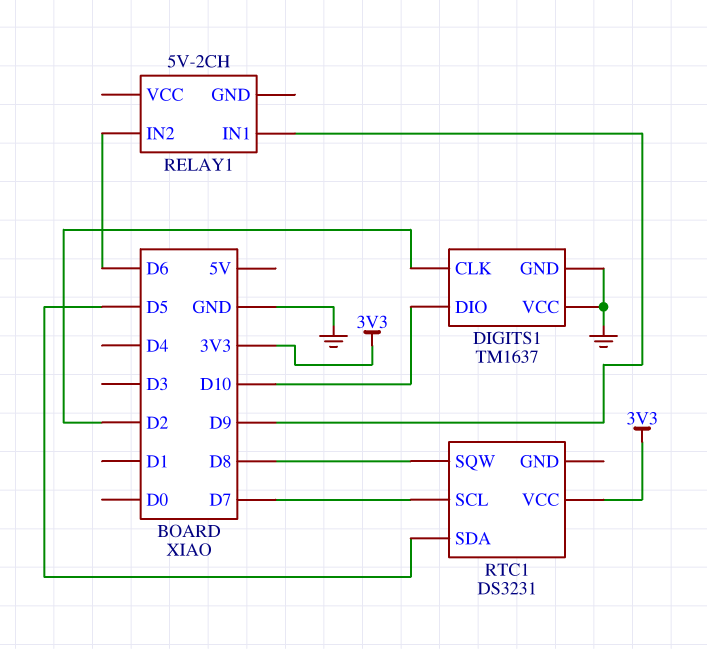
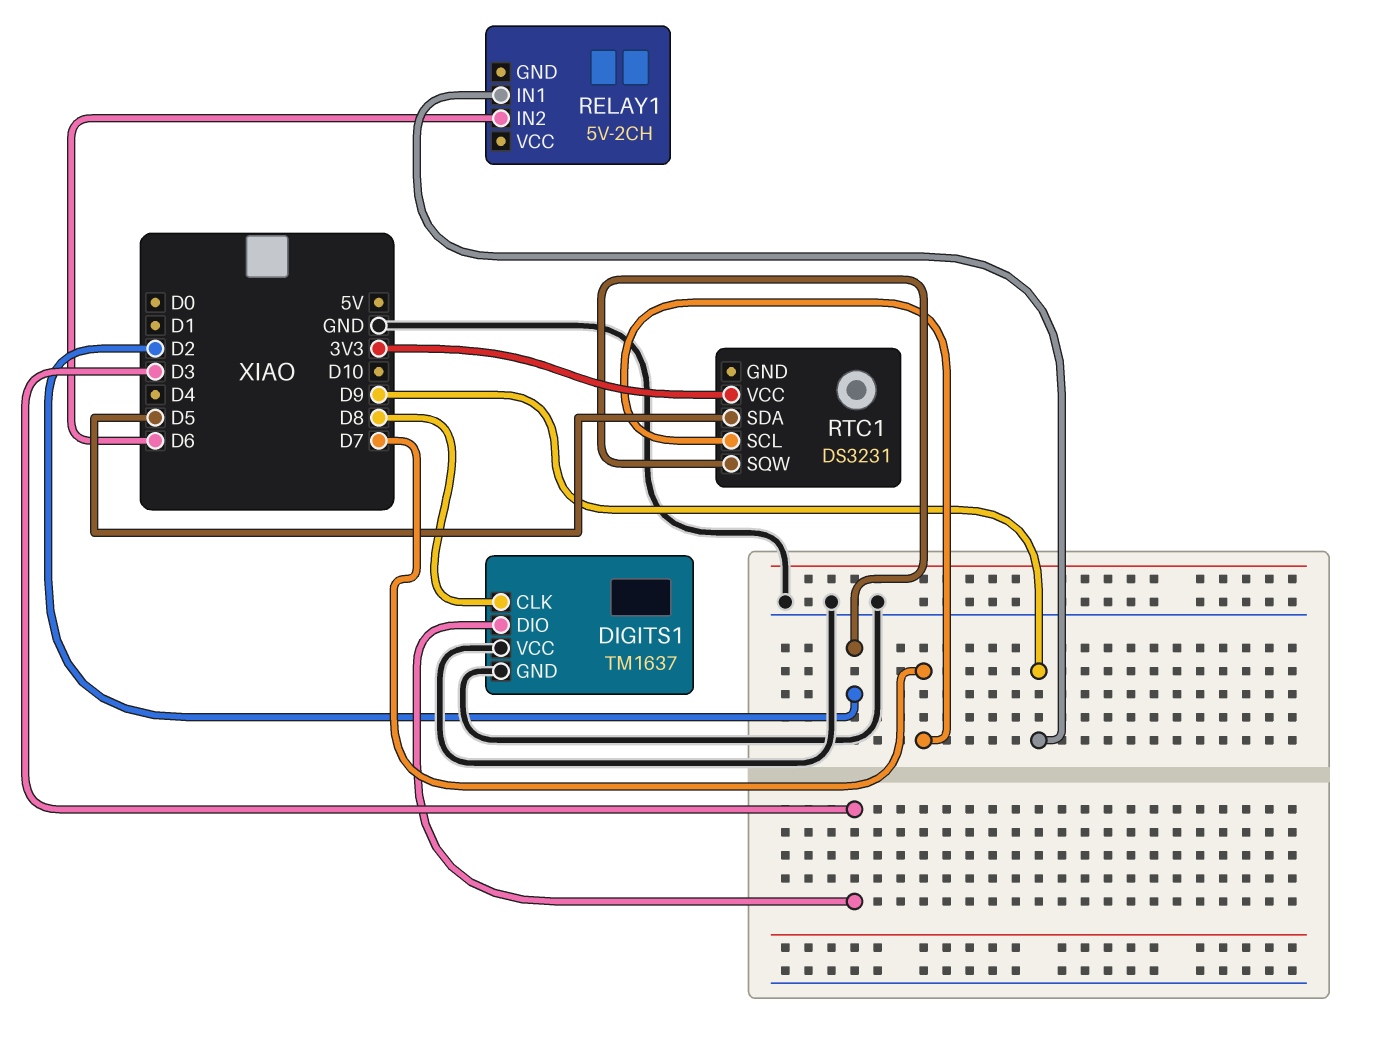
DIGITS1 pin CLK: D2 -> D8
DIGITS1 pin DIO: D10 -> D3
RTC1 pin SQW: D8 -> D2

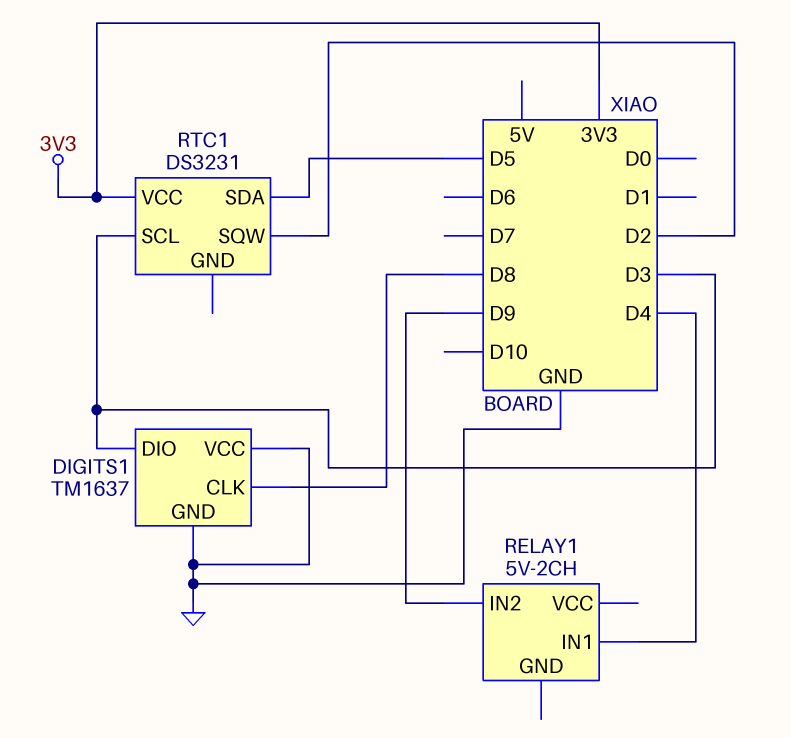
RELAY1 pin IN1: D9 -> D4
RELAY1 pin IN2: D6 -> D9
RTC1 pin SCL: D7 -> D3

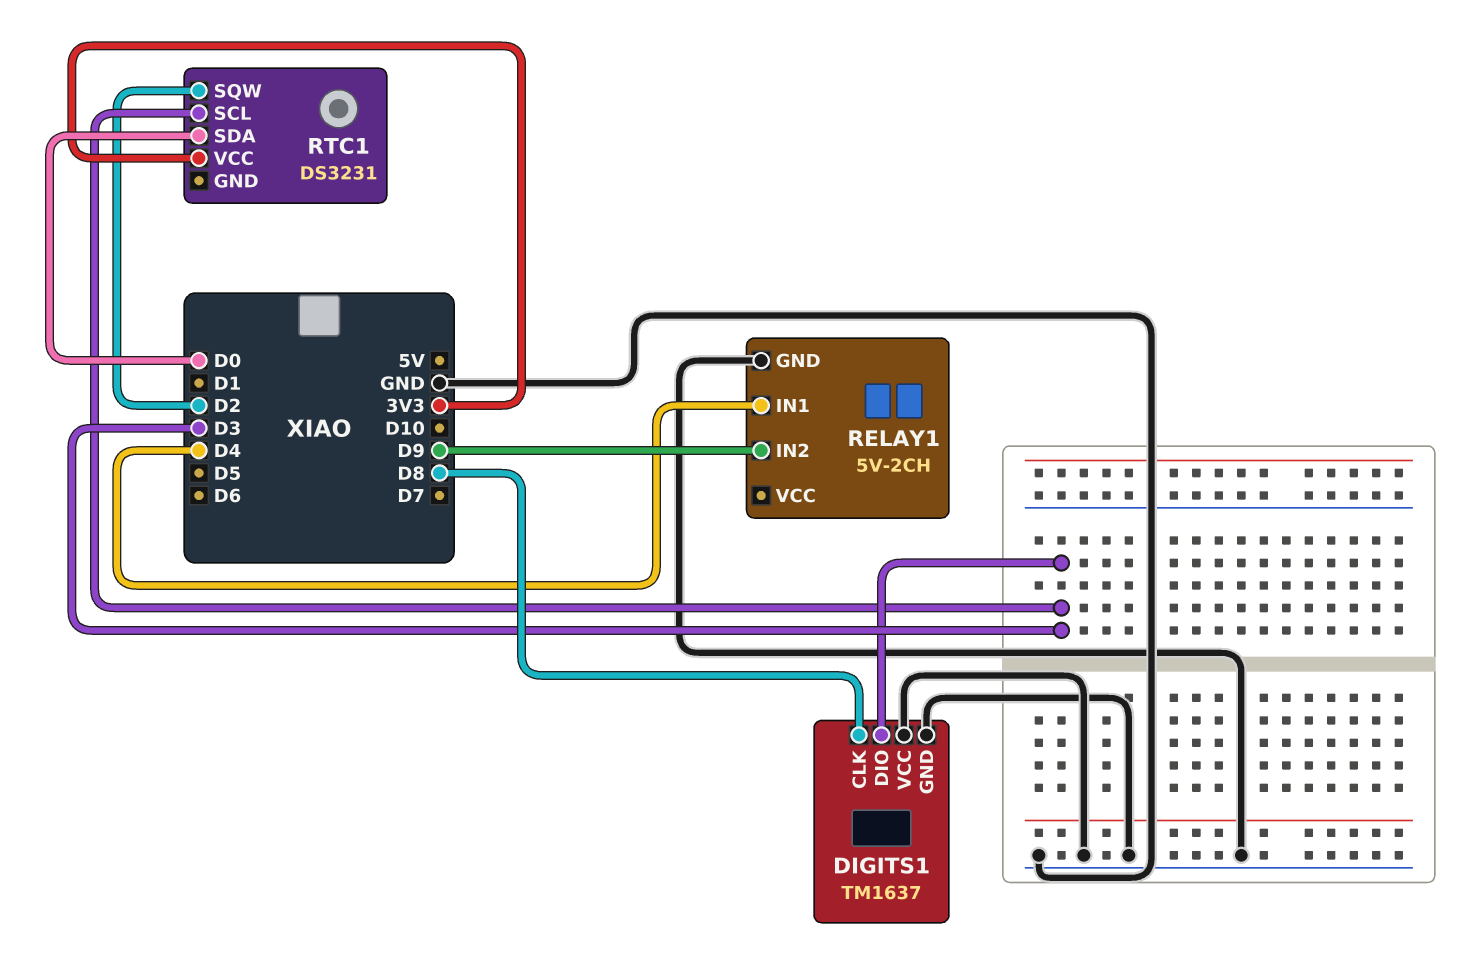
RELAY1 pin GND: none -> GND
RTC1 pin SDA: D5 -> D0

